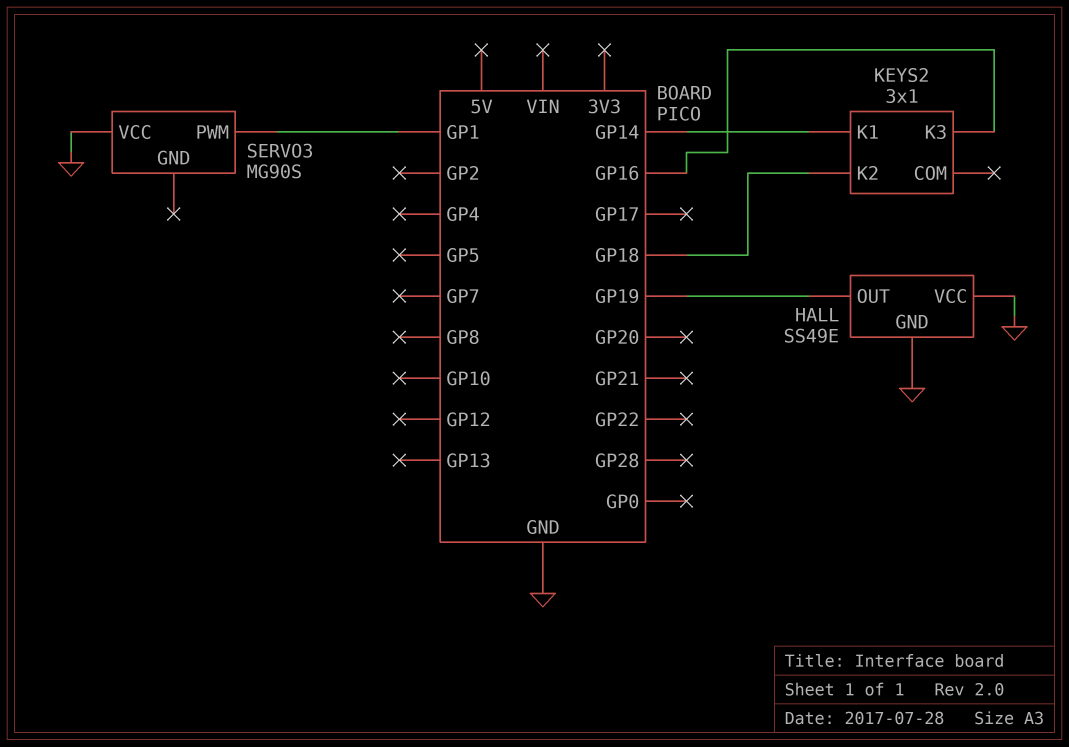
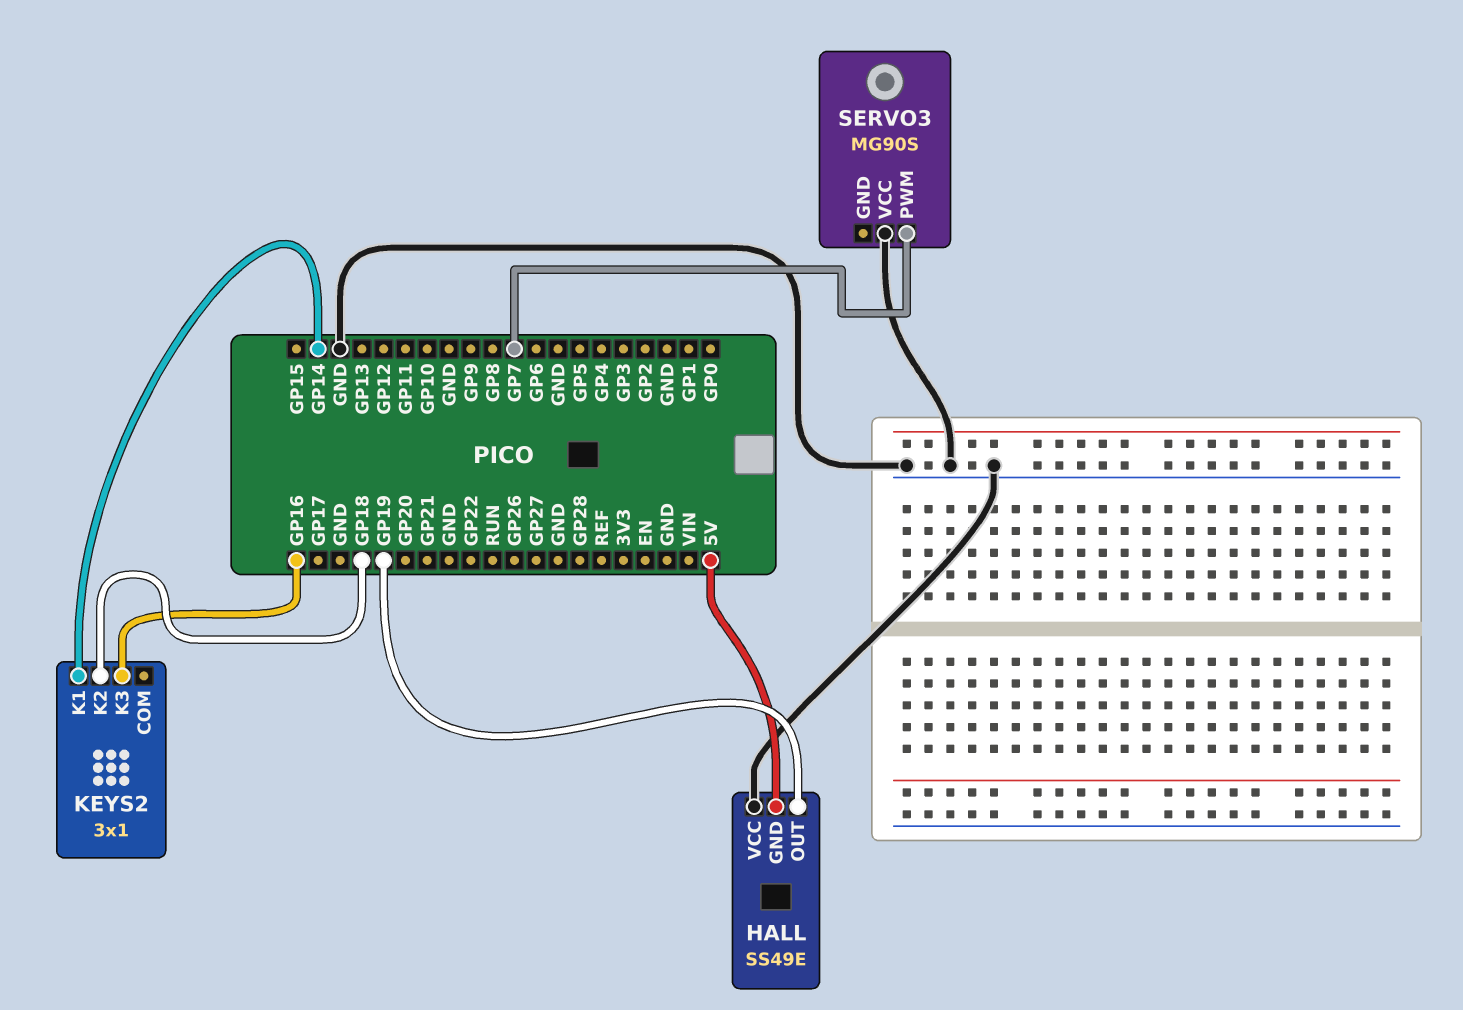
HALL pin GND: GND -> 5V
SERVO3 pin PWM: GP1 -> GP7

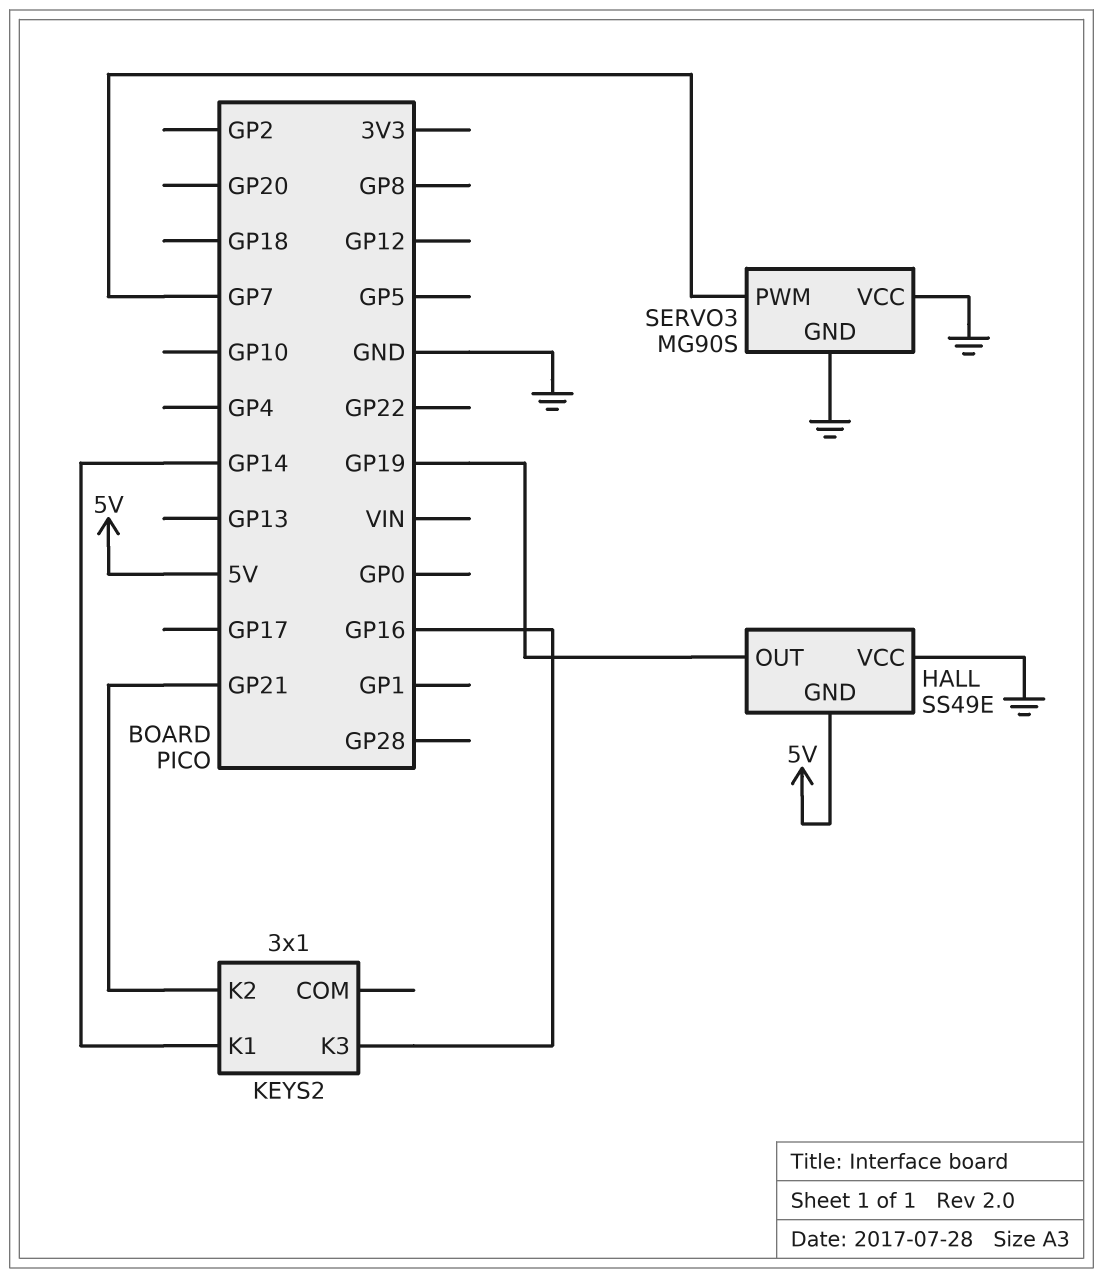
KEYS2 pin K2: GP18 -> GP21
SERVO3 pin GND: none -> GND

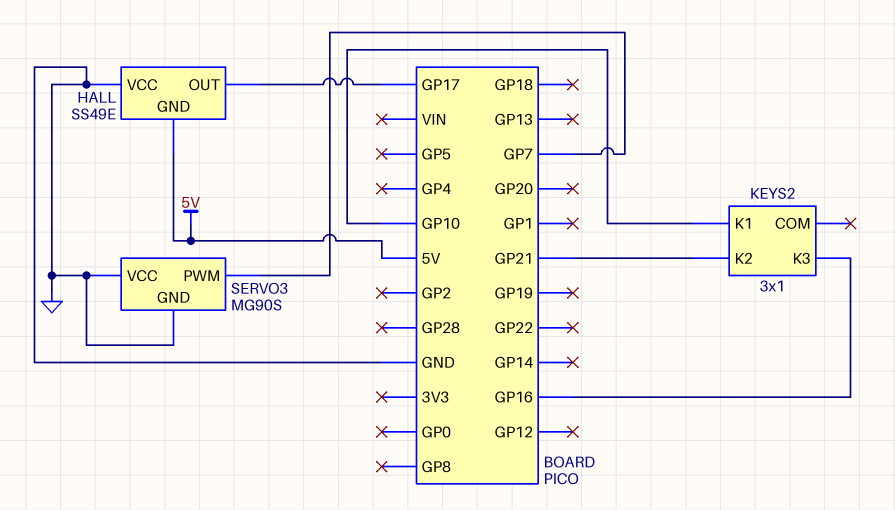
HALL pin OUT: GP19 -> GP17
KEYS2 pin K1: GP14 -> GP10

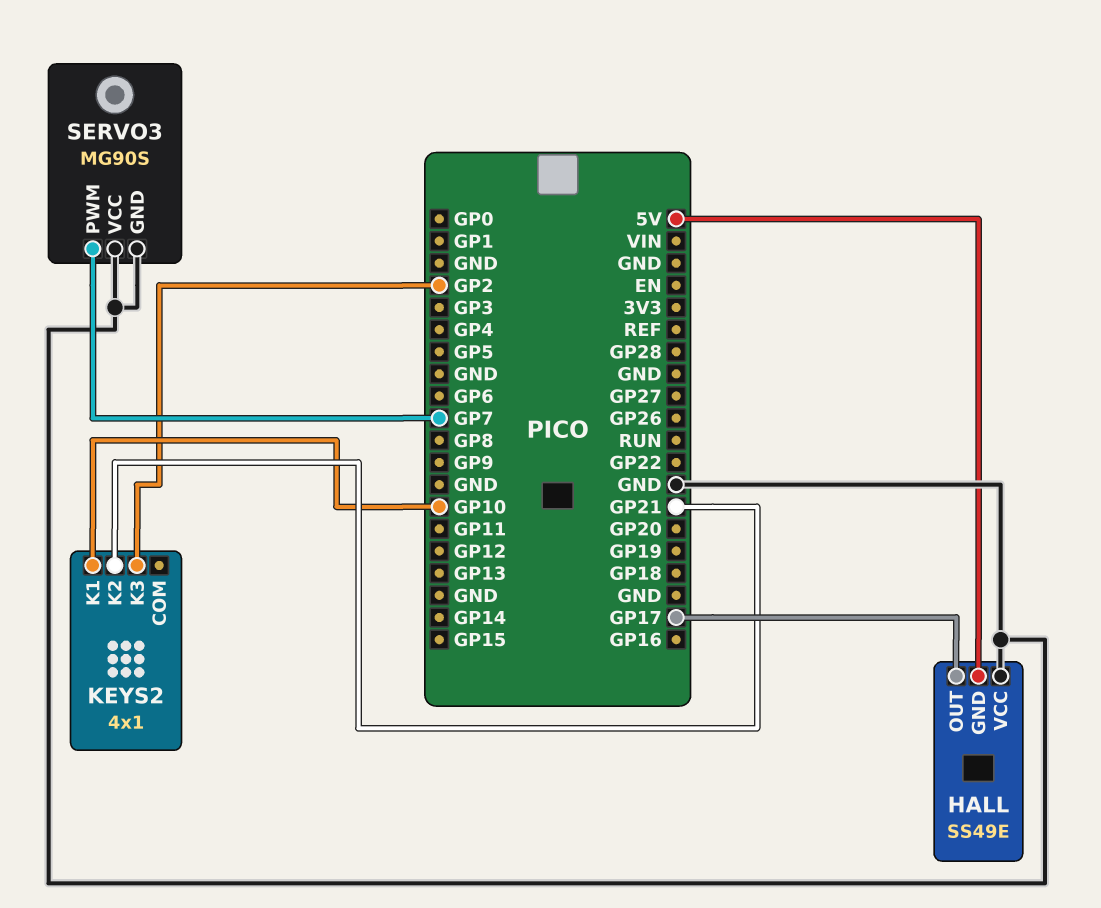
KEYS2: 3x1 -> 4x1
KEYS2 pin K3: GP16 -> GP2

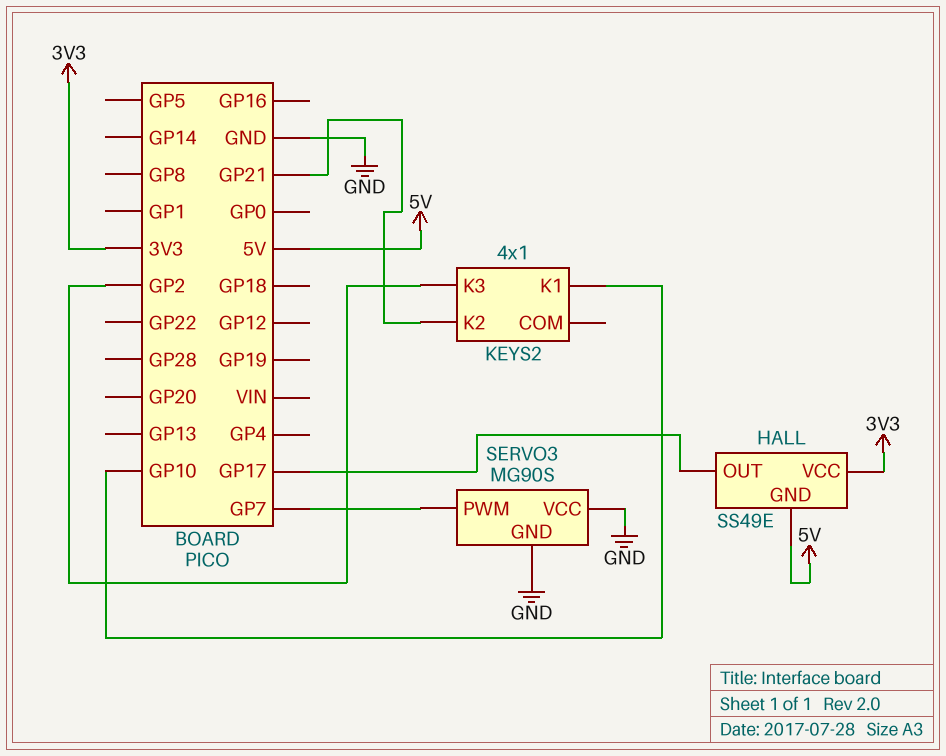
HALL pin VCC: GND -> 3V3

